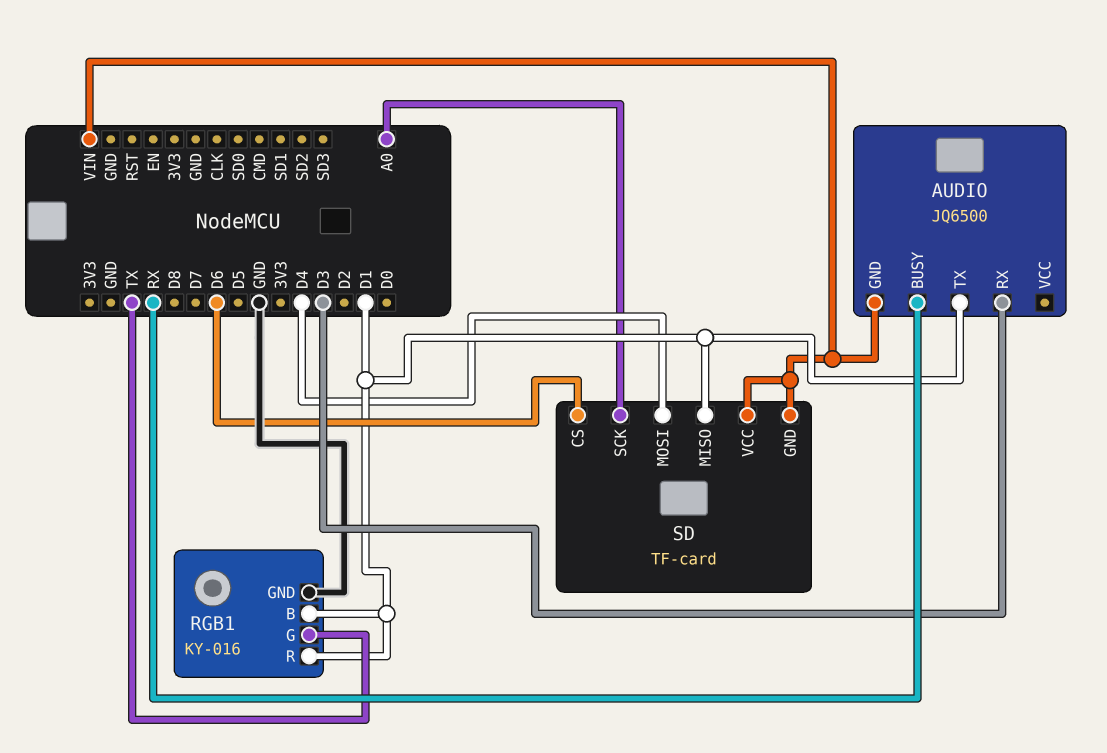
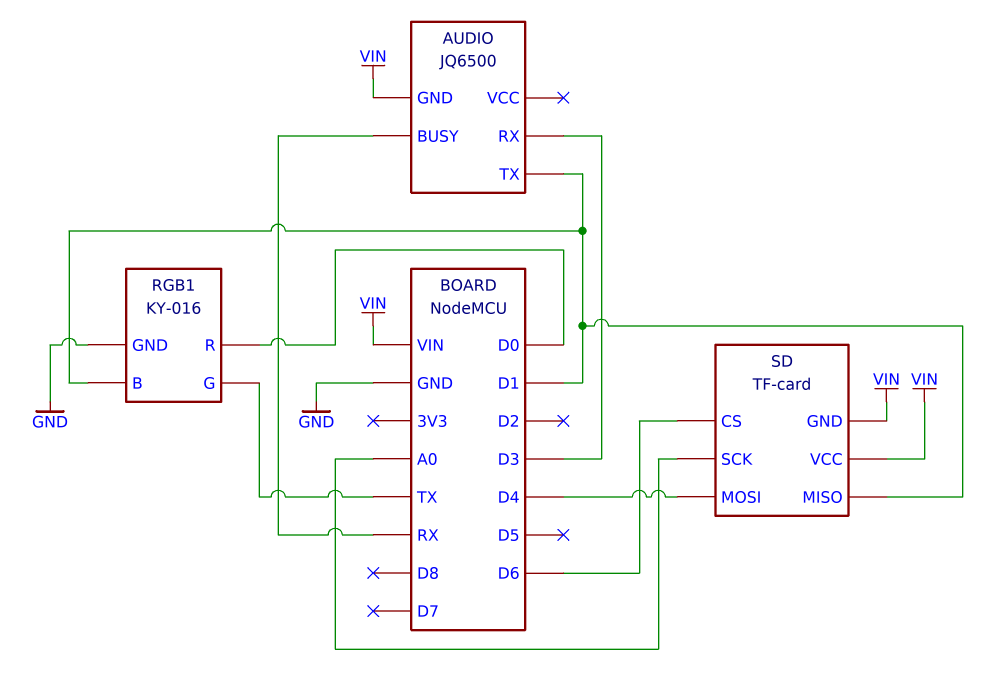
RGB1 pin R: D1 -> D0

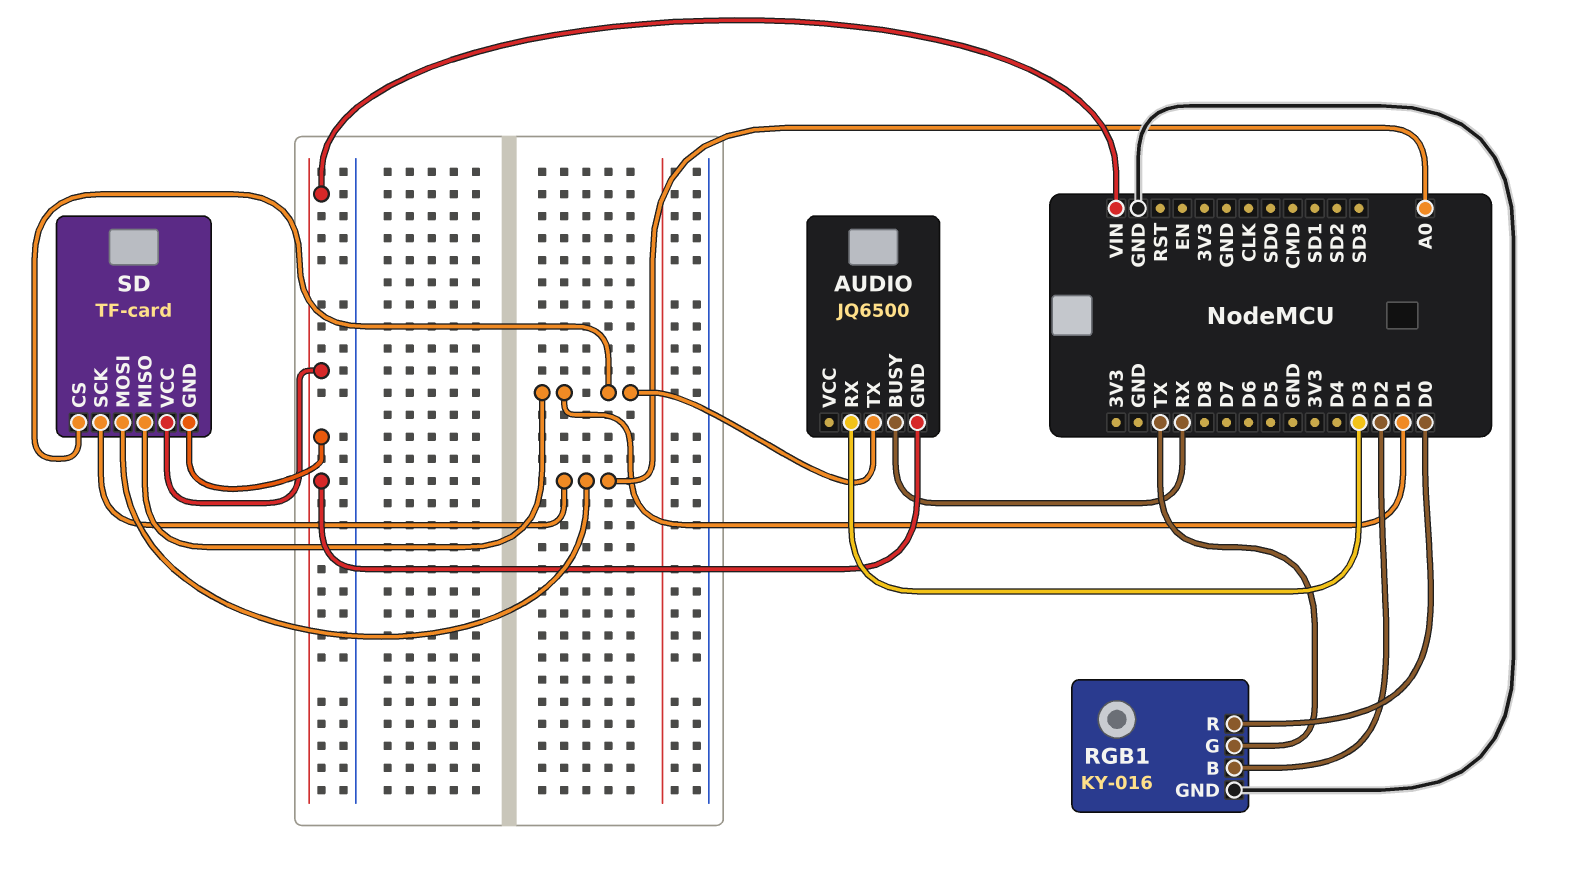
RGB1 pin B: D1 -> D2
SD pin CS: D6 -> D1
SD pin MOSI: D4 -> A0

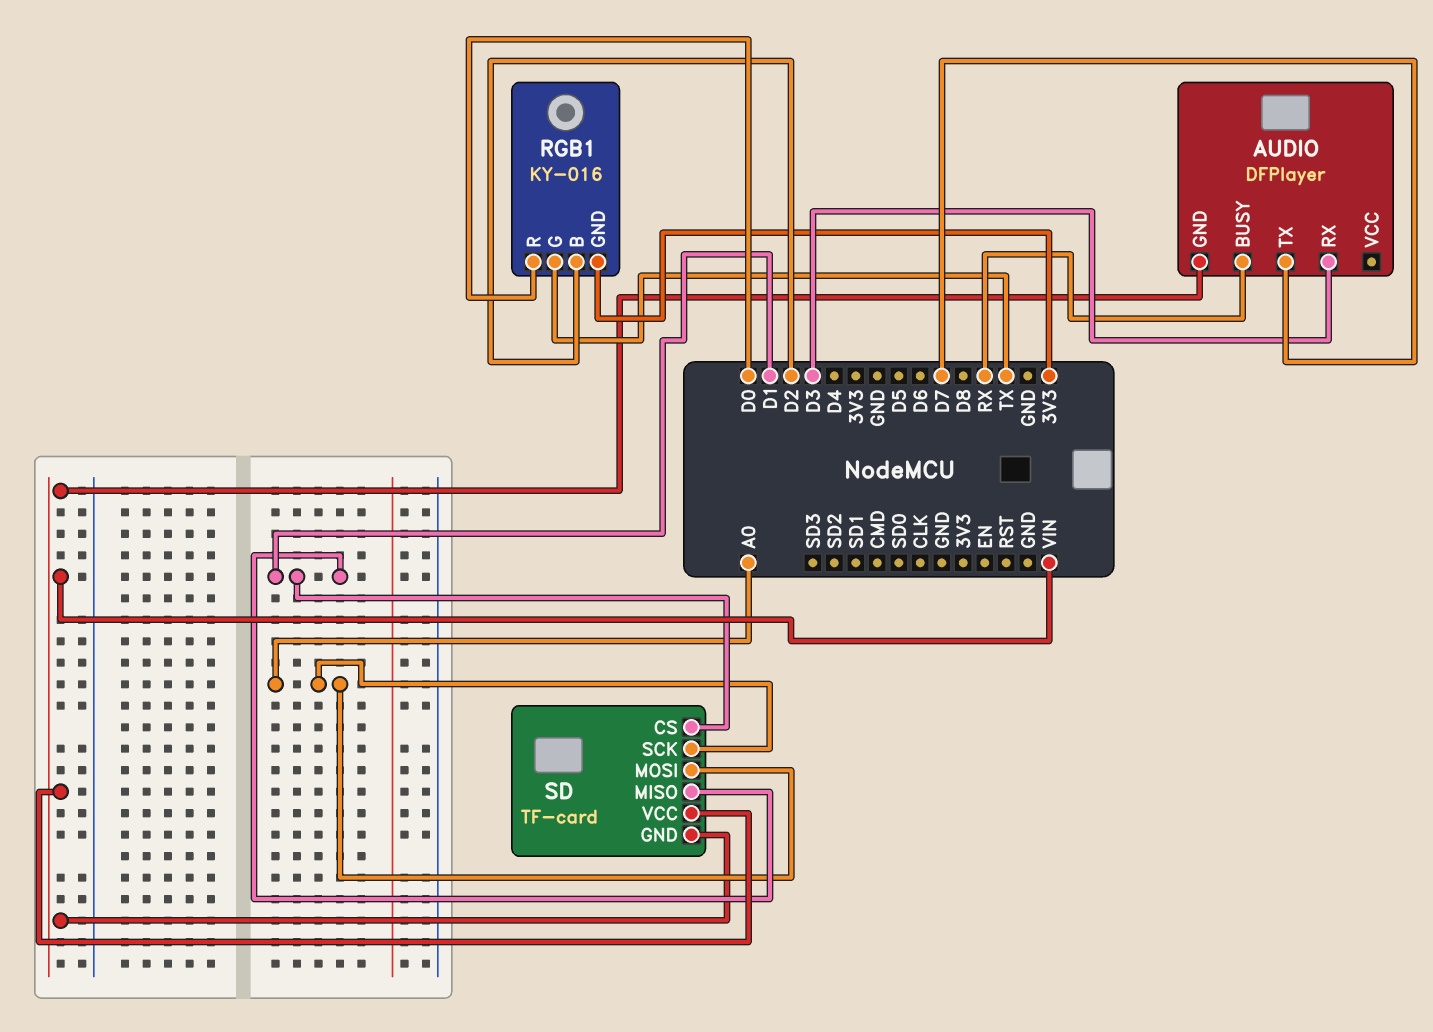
AUDIO: JQ6500 -> DFPlayer
AUDIO pin TX: D1 -> D7
RGB1 pin GND: GND -> 3V3

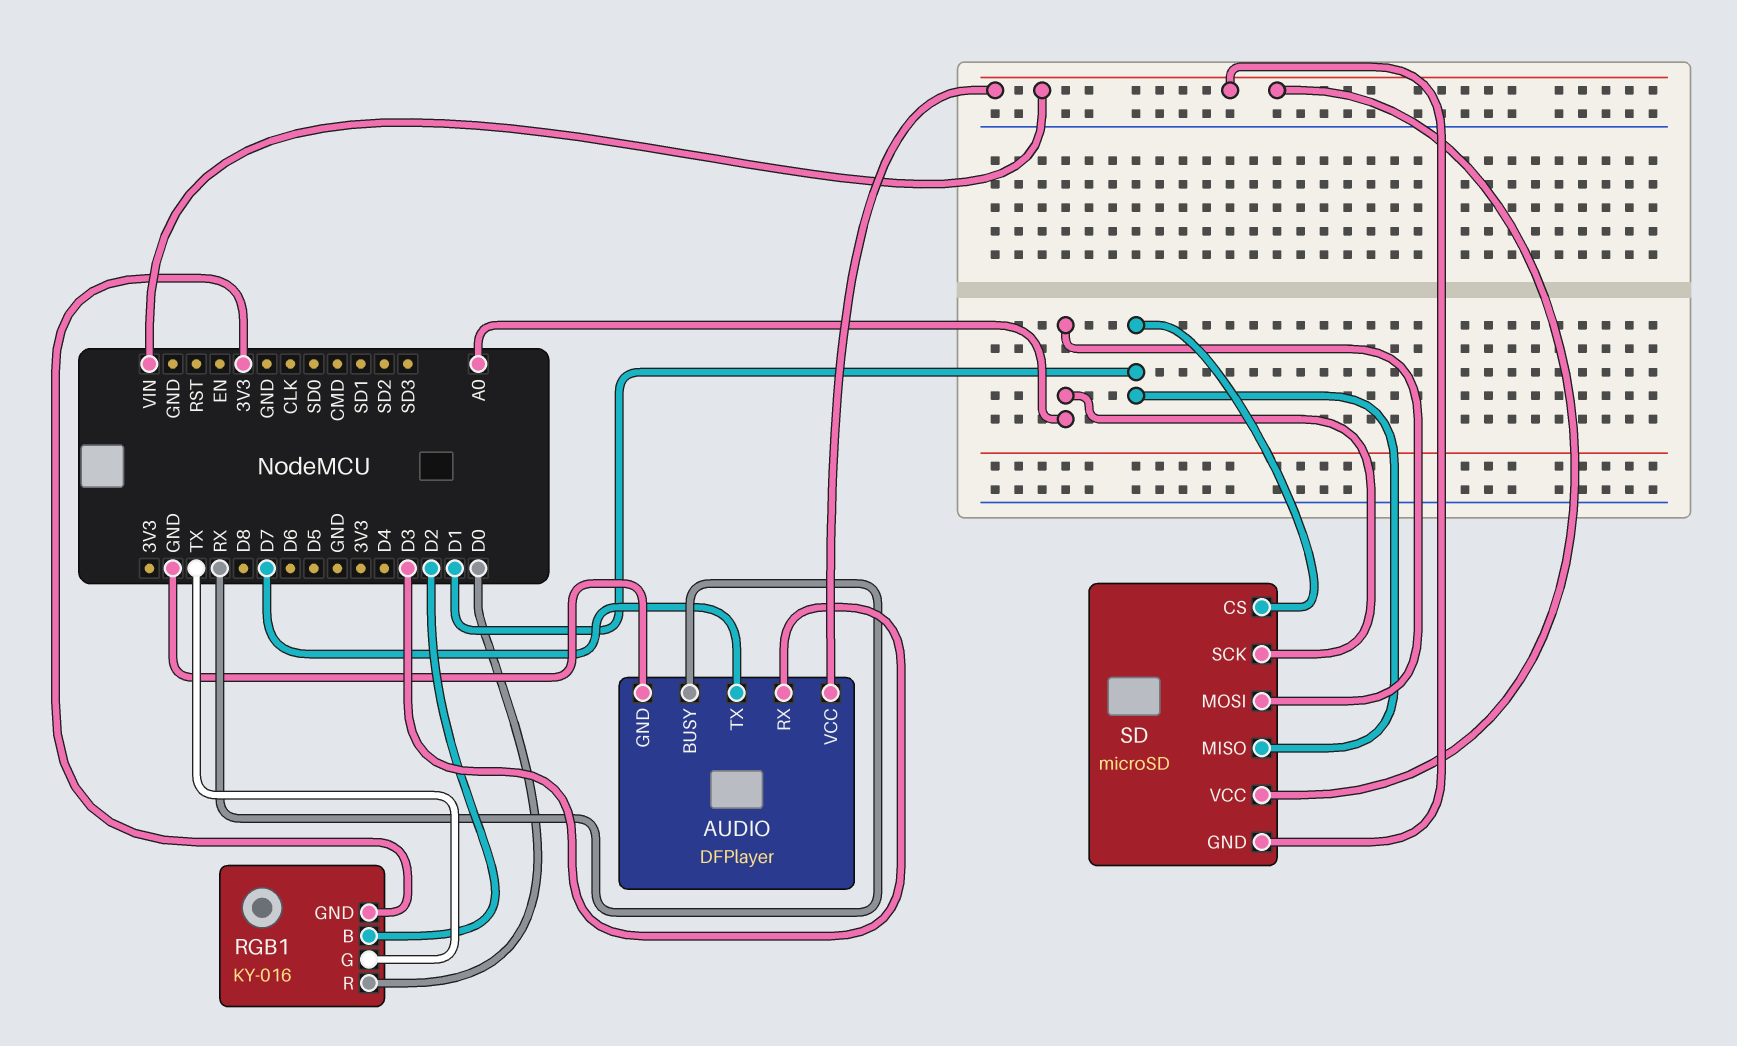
AUDIO pin GND: VIN -> GND
AUDIO pin VCC: none -> VIN
SD: TF-card -> microSD

